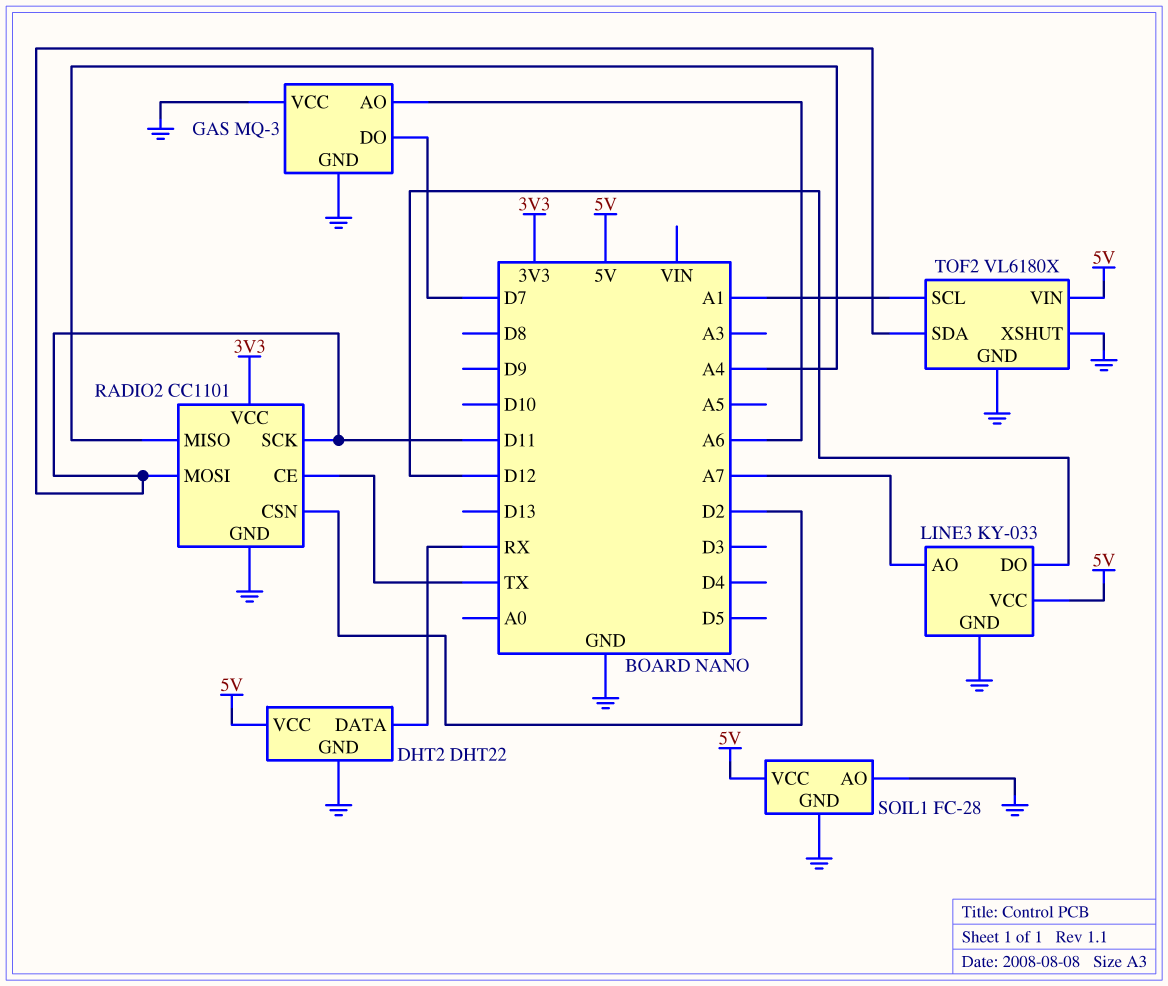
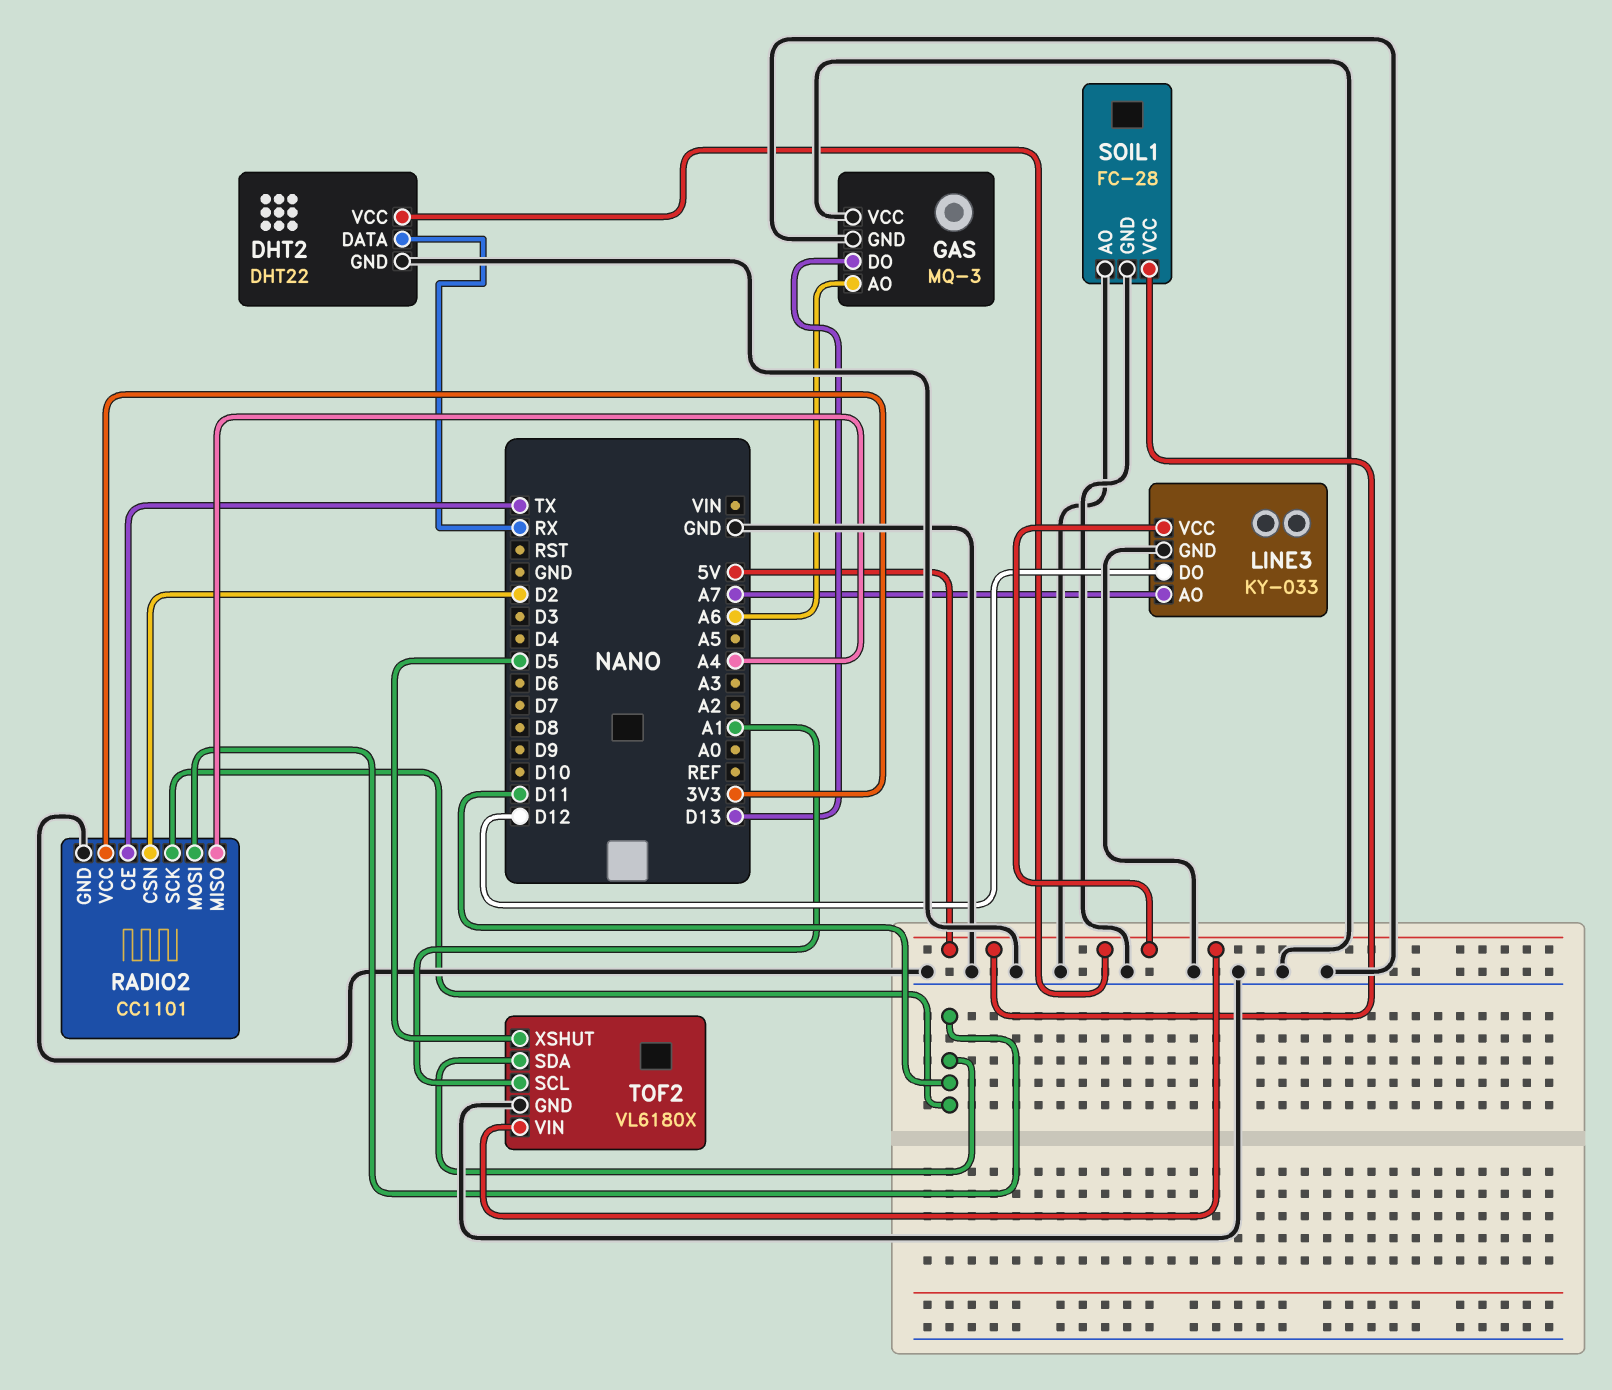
GAS pin DO: D7 -> D13
TOF2 pin XSHUT: GND -> D5

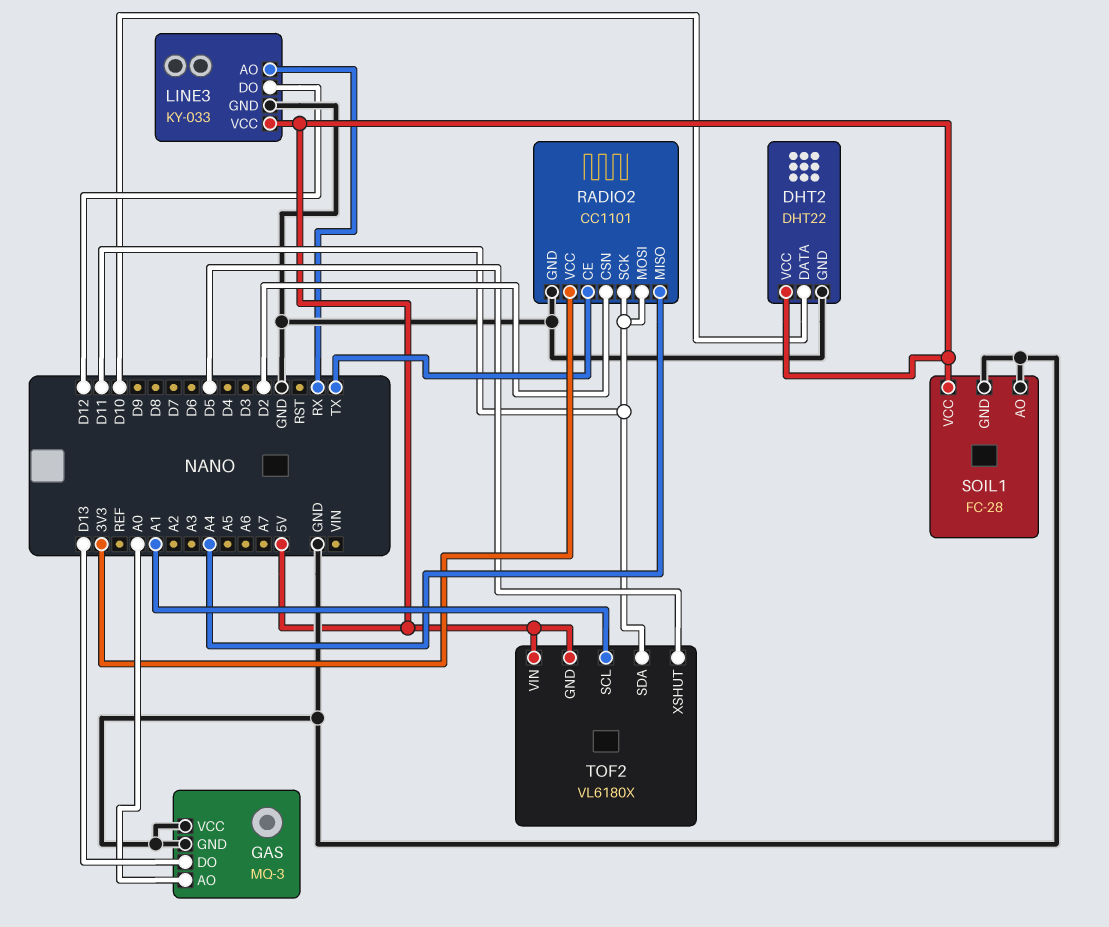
DHT2 pin DATA: RX -> D10
GAS pin AO: A6 -> A0
LINE3 pin AO: A7 -> RX
TOF2 pin GND: GND -> 5V

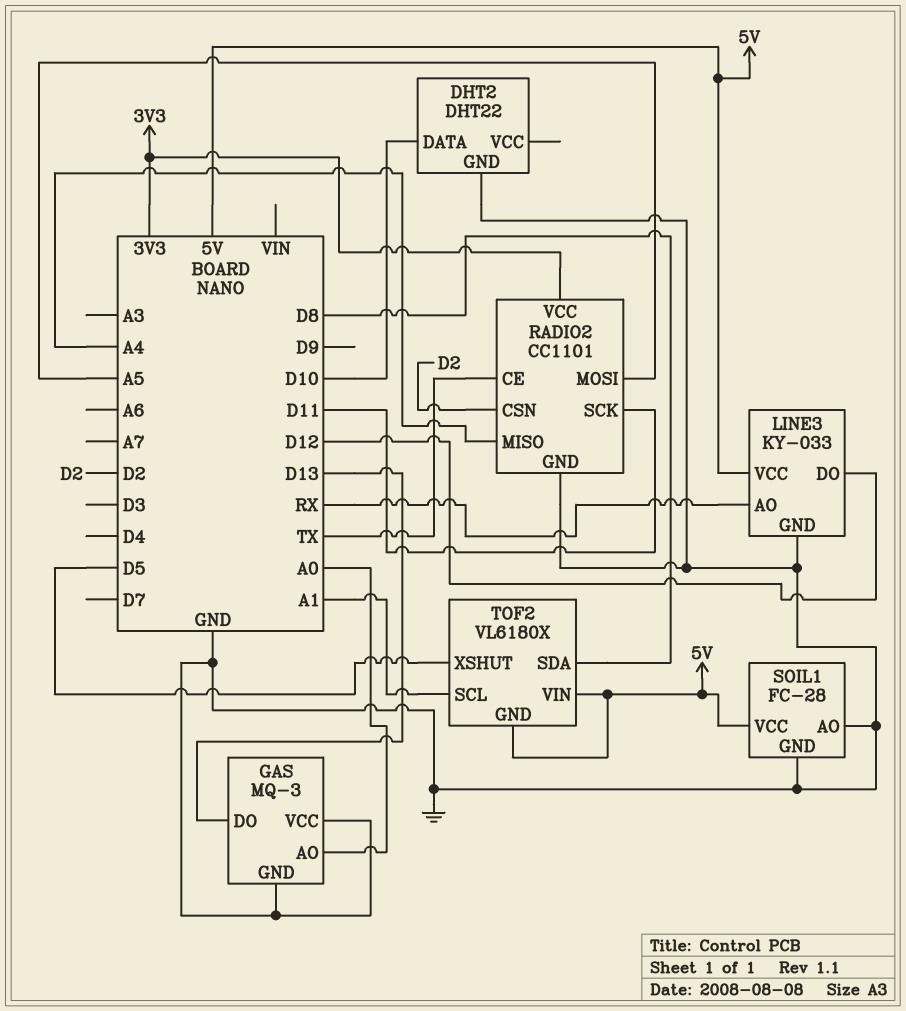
DHT2 pin VCC: 5V -> none
RADIO2 pin MOSI: D11 -> A5
TOF2 pin SDA: D11 -> D8

